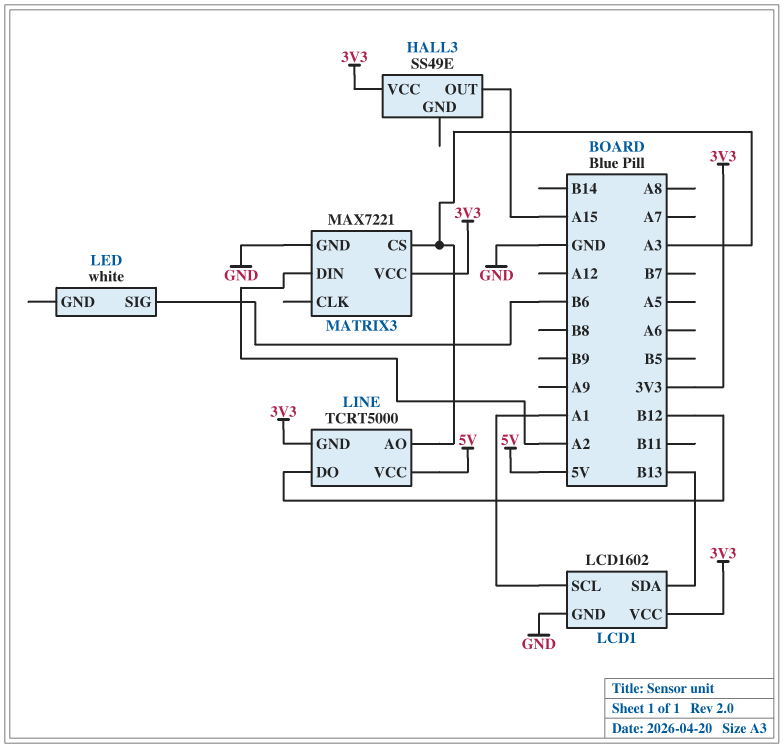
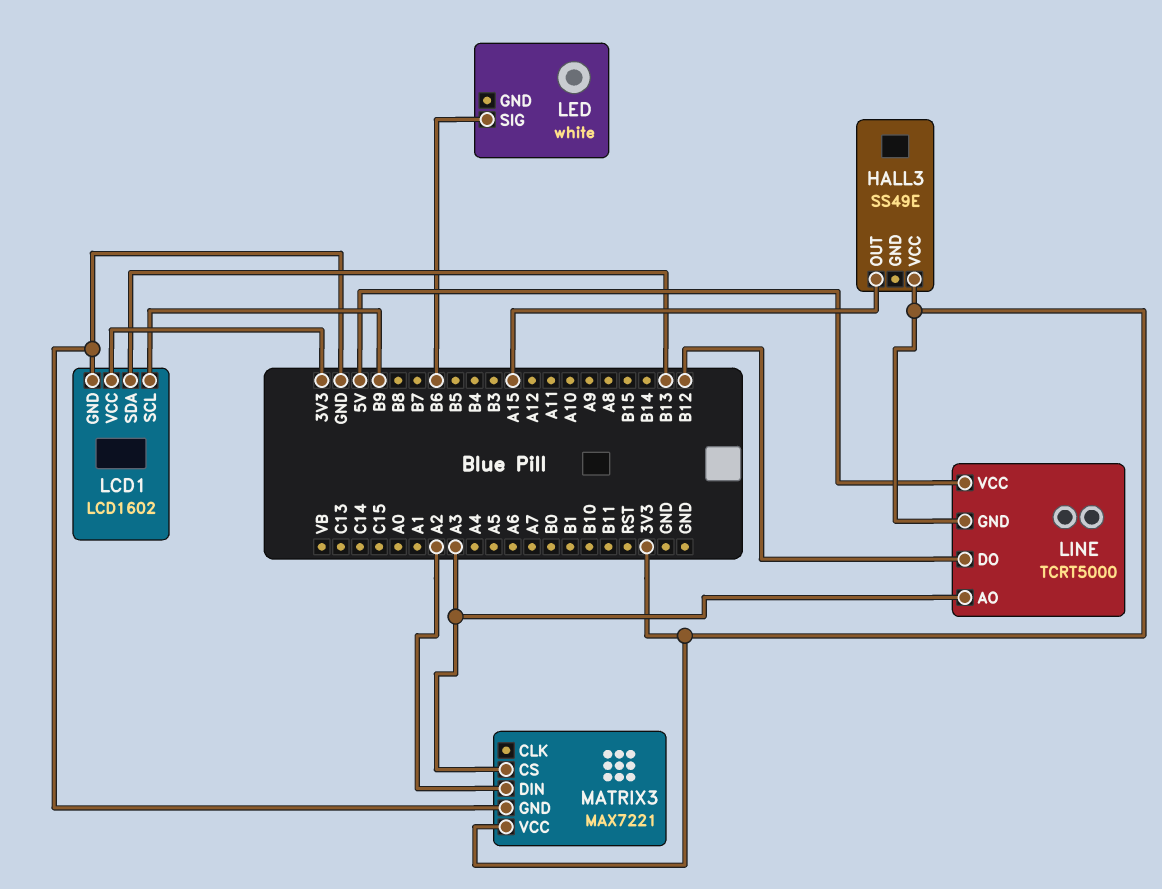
LCD1 pin SCL: A1 -> B9

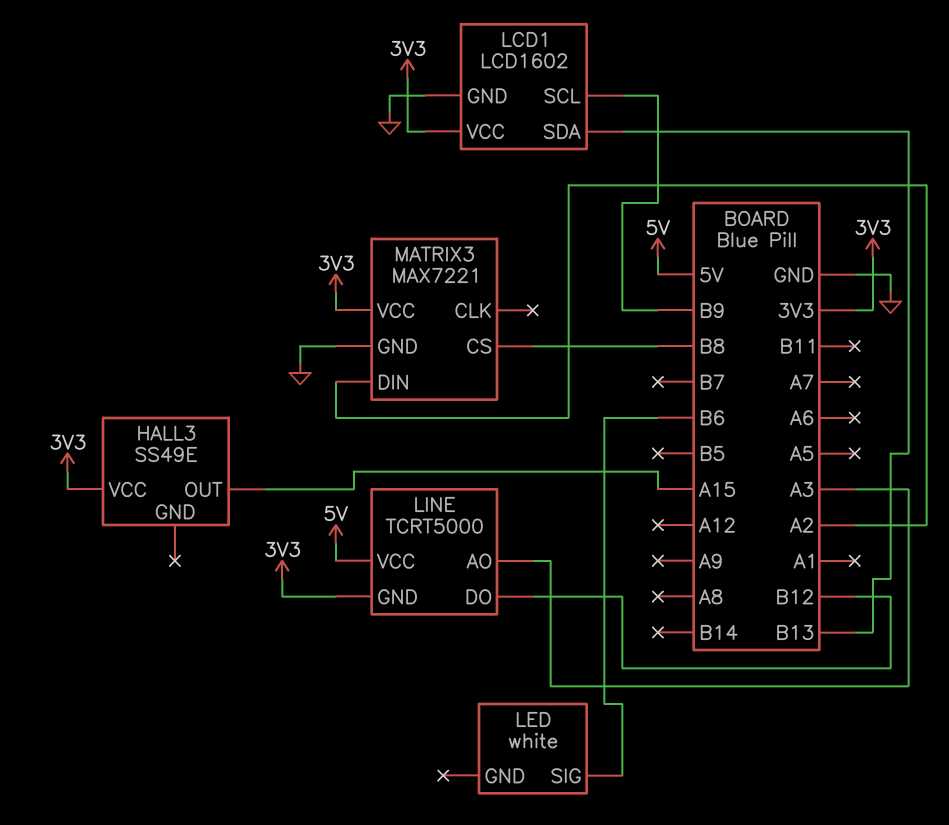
MATRIX3 pin CS: A3 -> B8

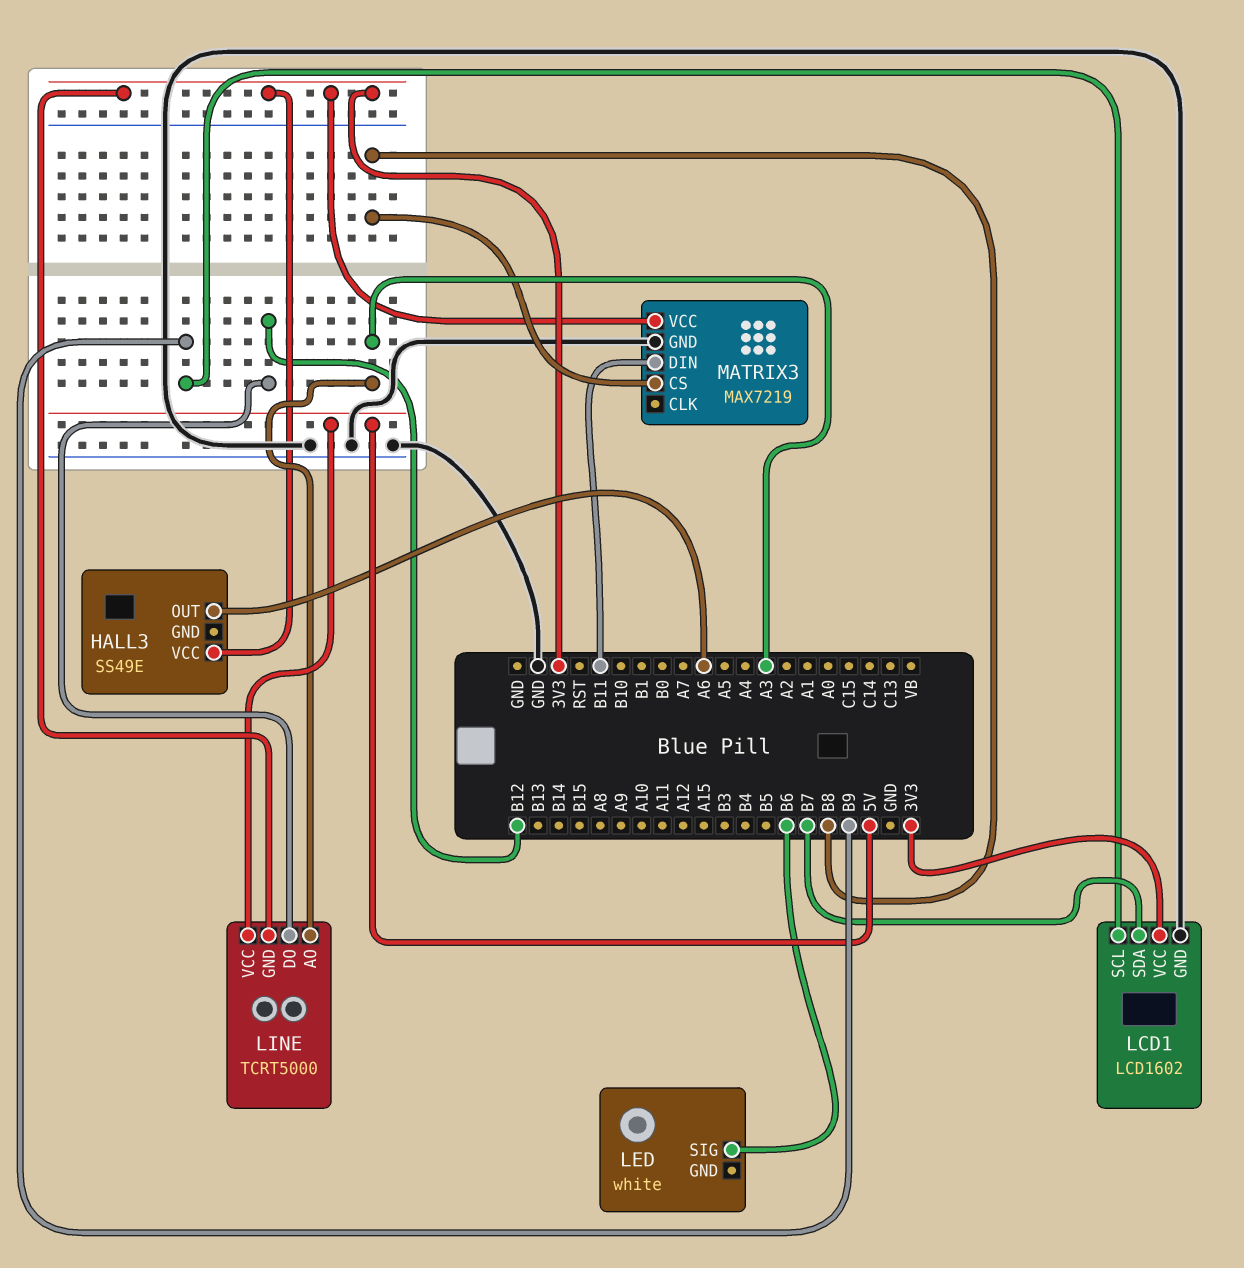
HALL3 pin OUT: A15 -> A6
LCD1 pin SDA: B13 -> B7
MATRIX3: MAX7221 -> MAX7219
MATRIX3 pin DIN: A2 -> B11

